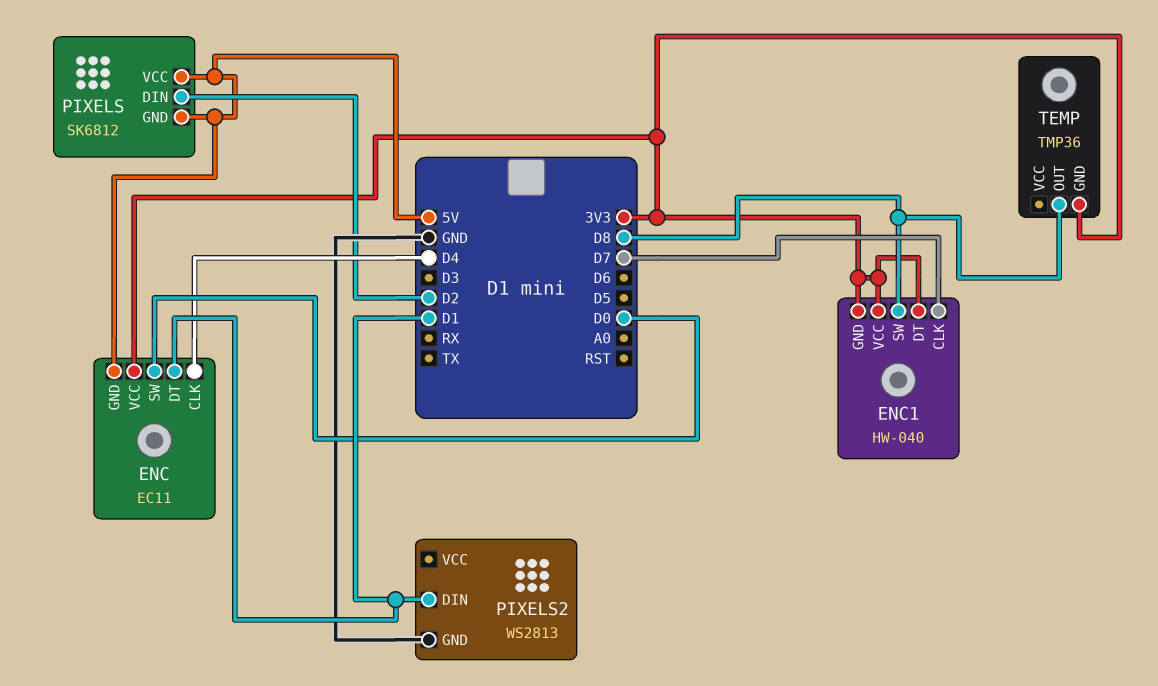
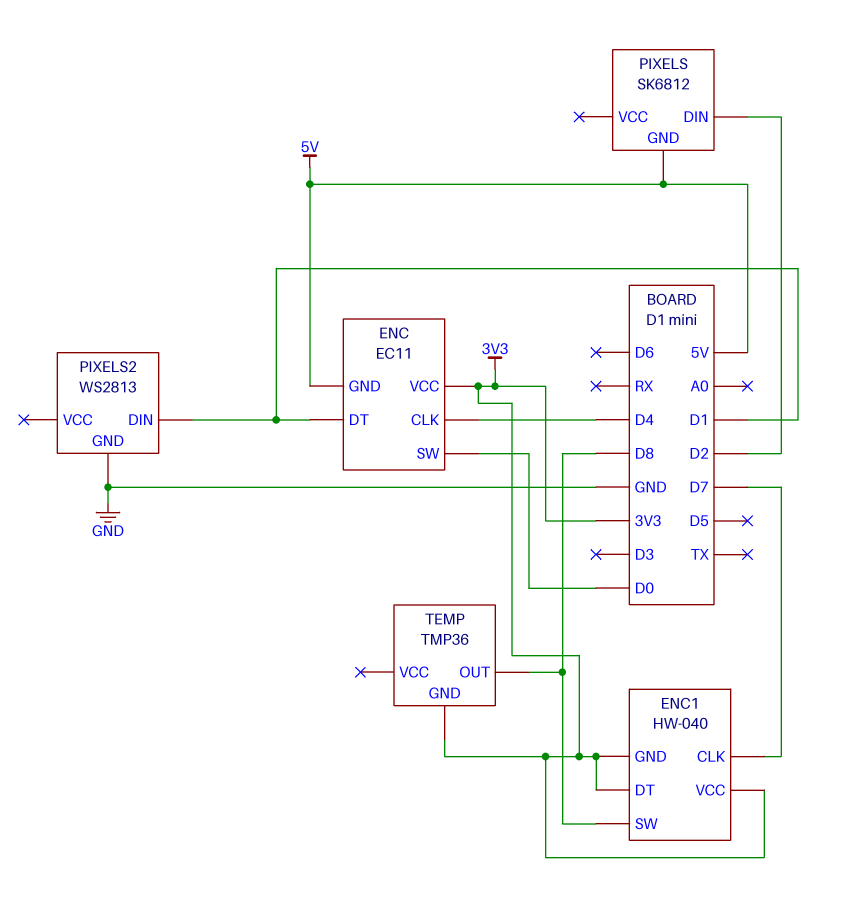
PIXELS pin VCC: 5V -> none

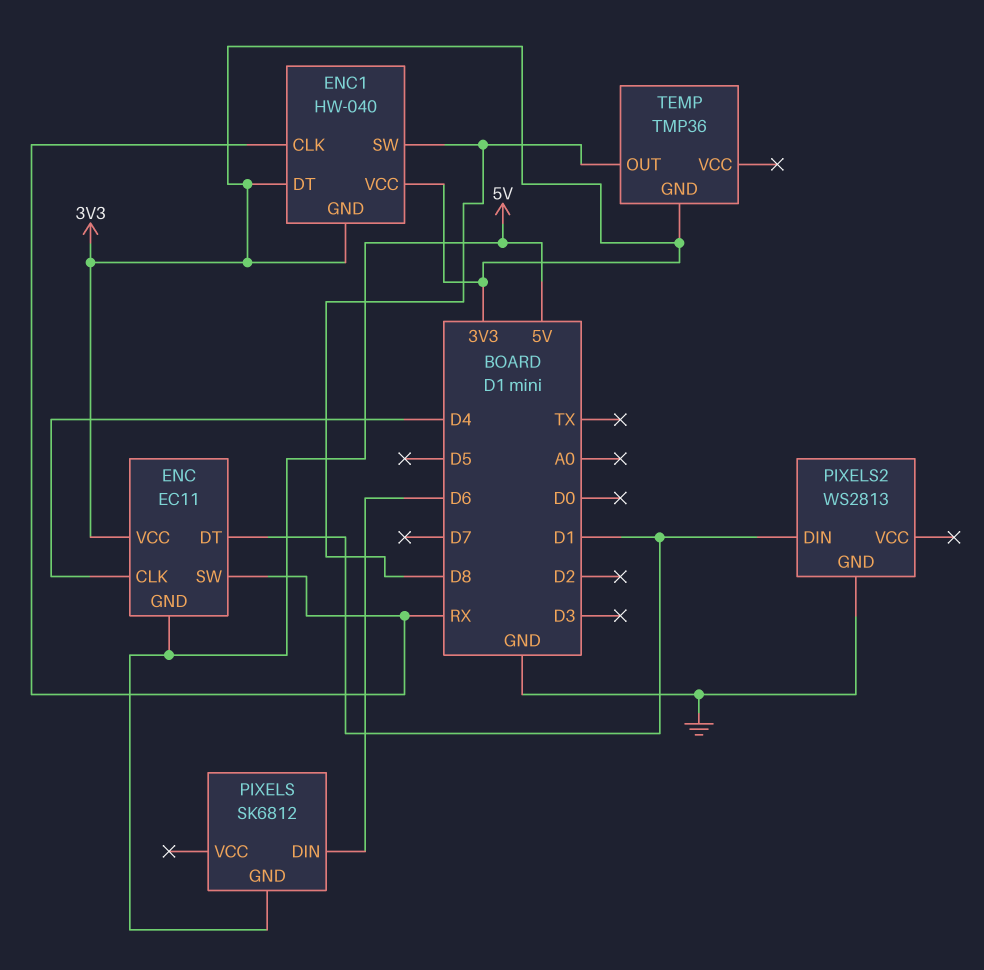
ENC pin SW: D0 -> RX
ENC1 pin CLK: D7 -> RX
PIXELS pin DIN: D2 -> D6

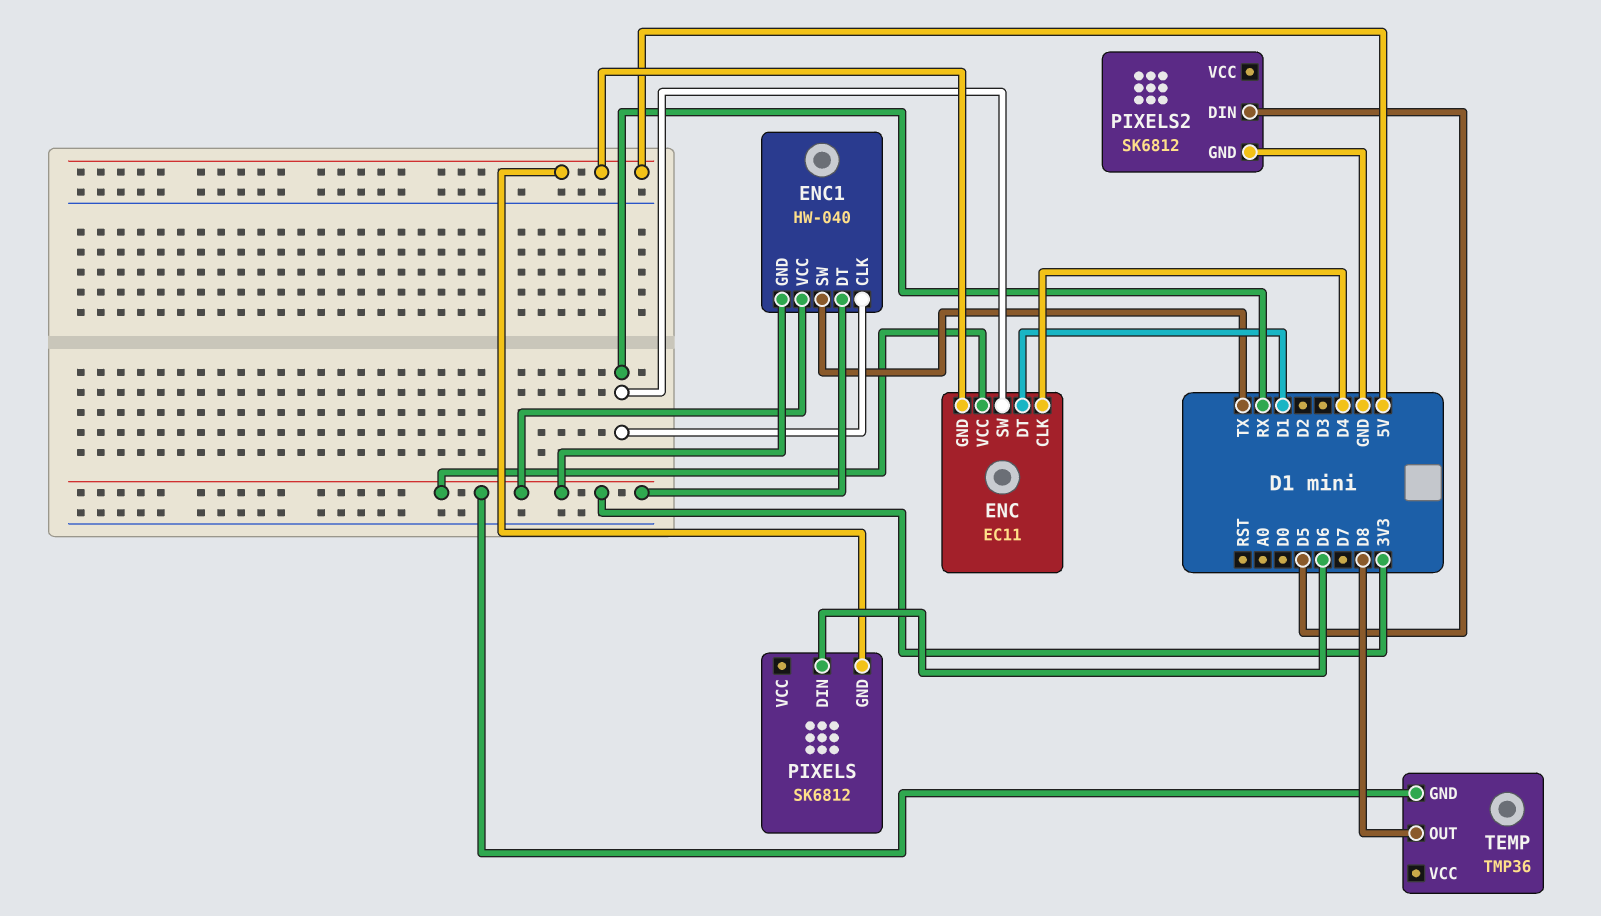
ENC1 pin SW: D8 -> TX
PIXELS2: WS2813 -> SK6812
PIXELS2 pin DIN: D1 -> D5

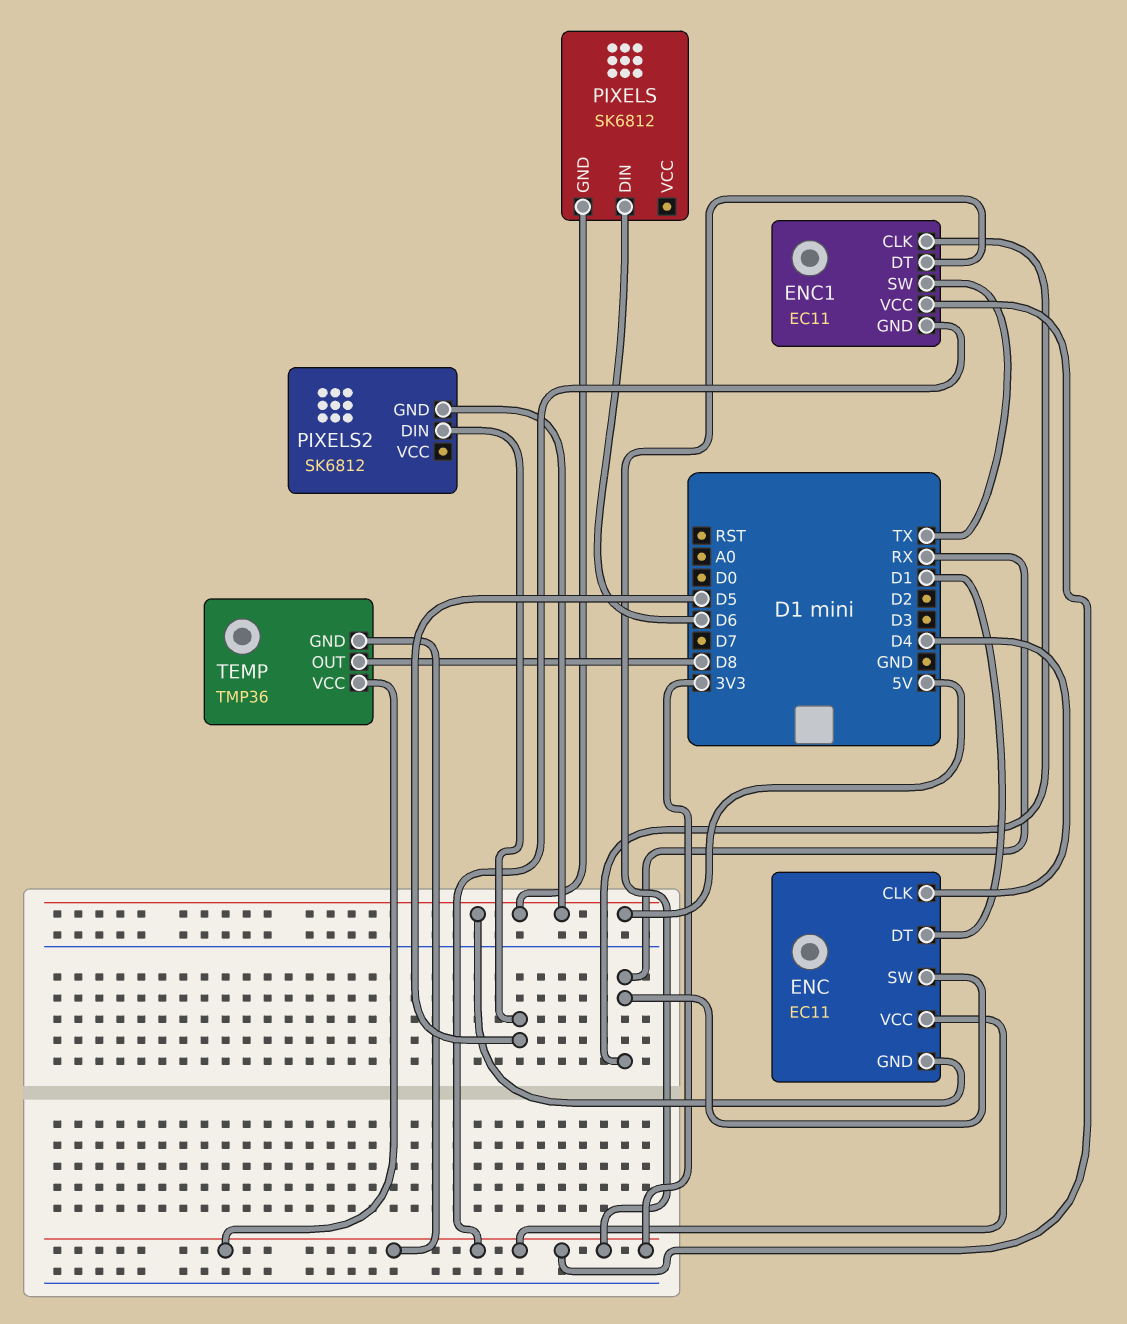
ENC1: HW-040 -> EC11
PIXELS2 pin GND: GND -> 5V
TEMP pin VCC: none -> 3V3

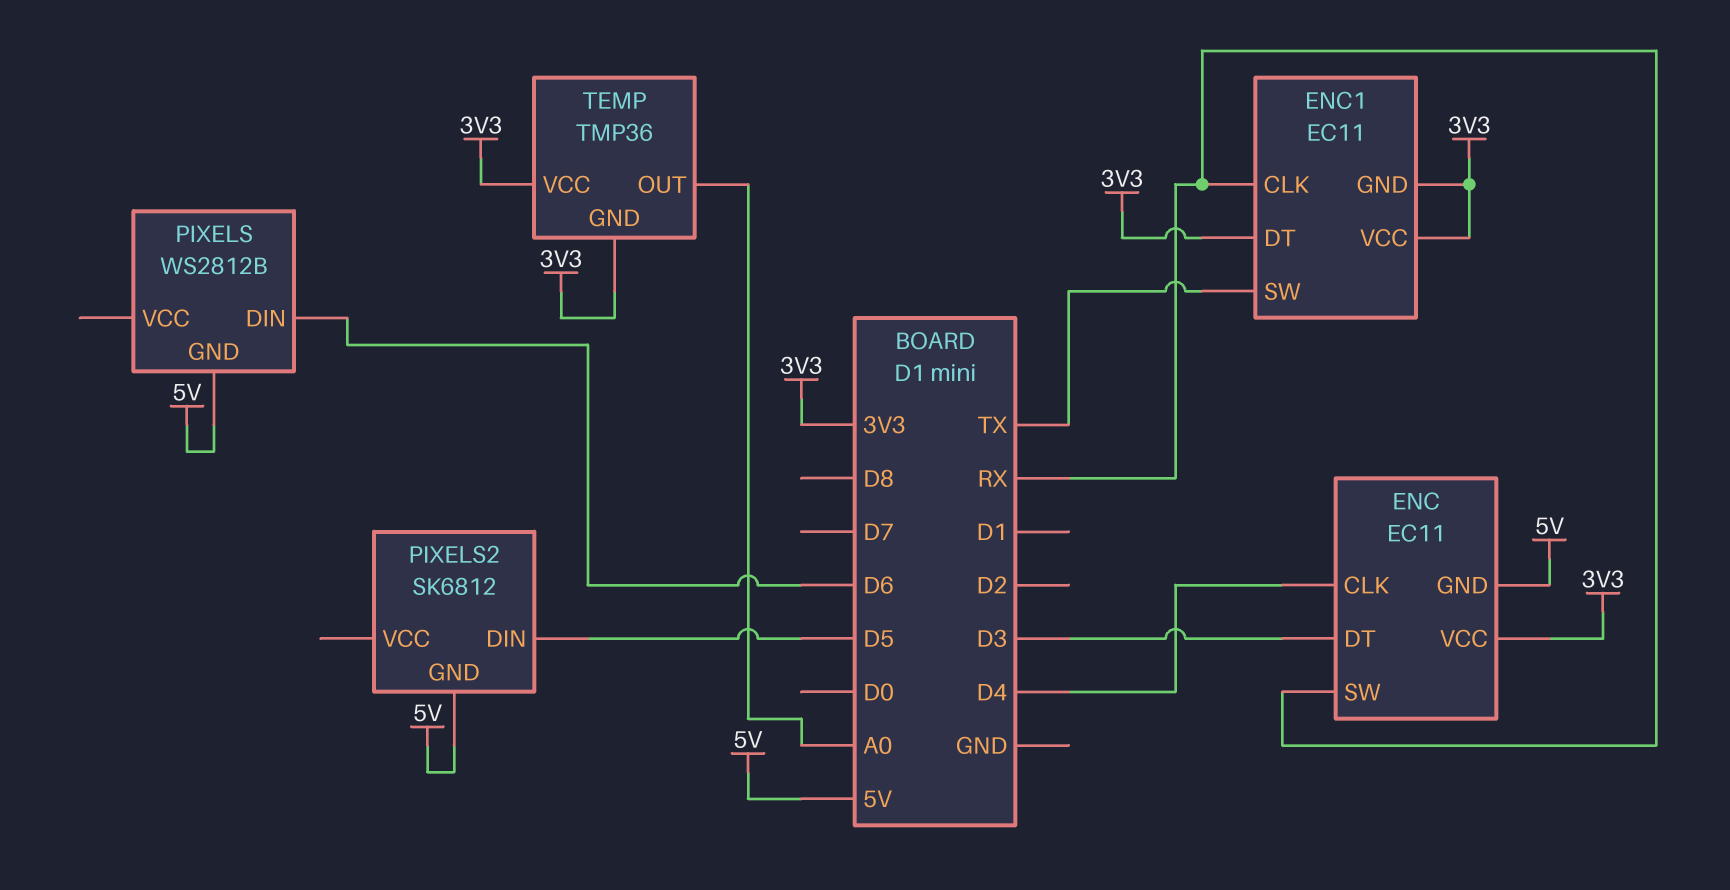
ENC pin DT: D1 -> D3
PIXELS: SK6812 -> WS2812B
TEMP pin OUT: D8 -> A0

